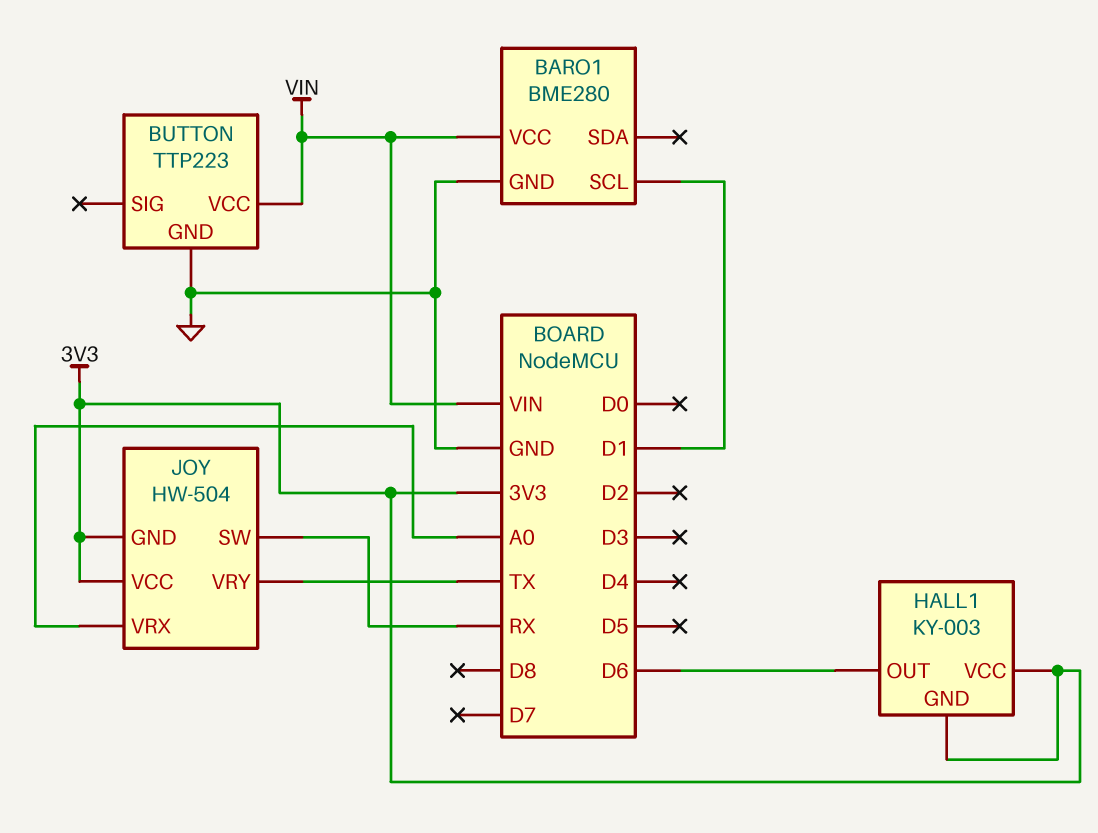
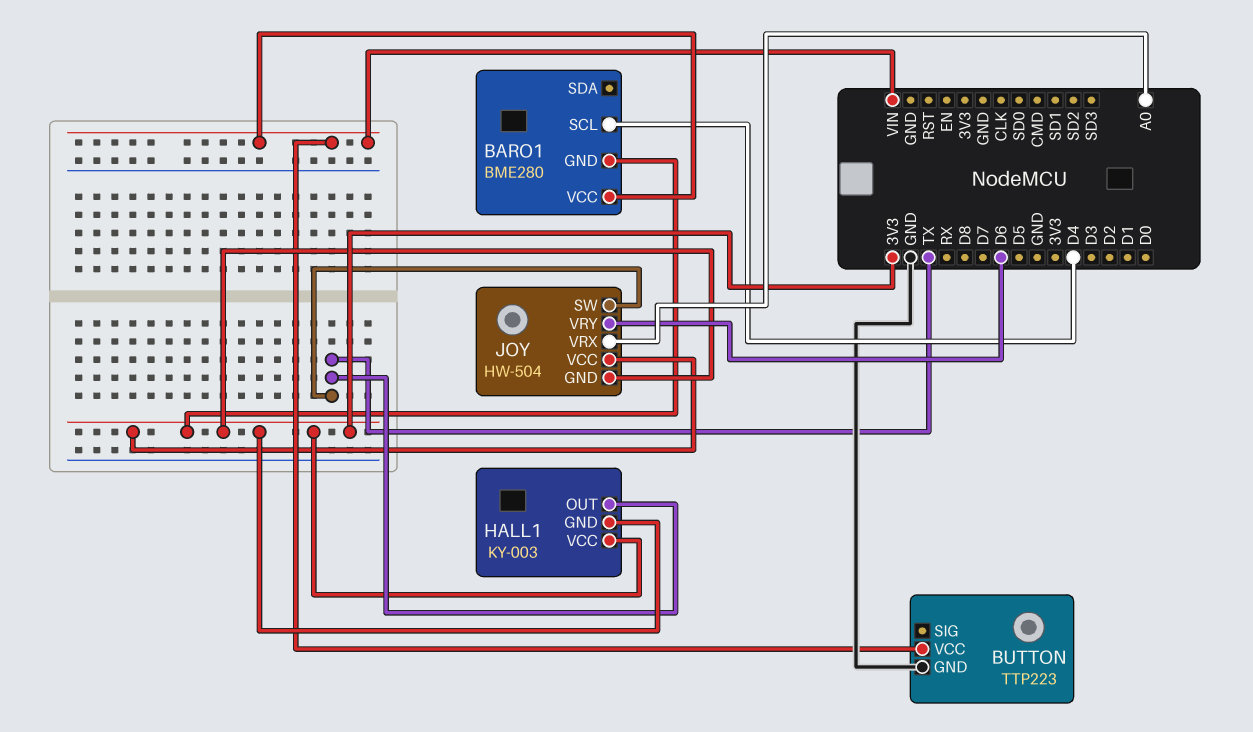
BARO1 pin GND: GND -> 3V3
BARO1 pin SCL: D1 -> D4
HALL1 pin OUT: D6 -> TX
JOY pin SW: RX -> TX
JOY pin VRY: TX -> D6

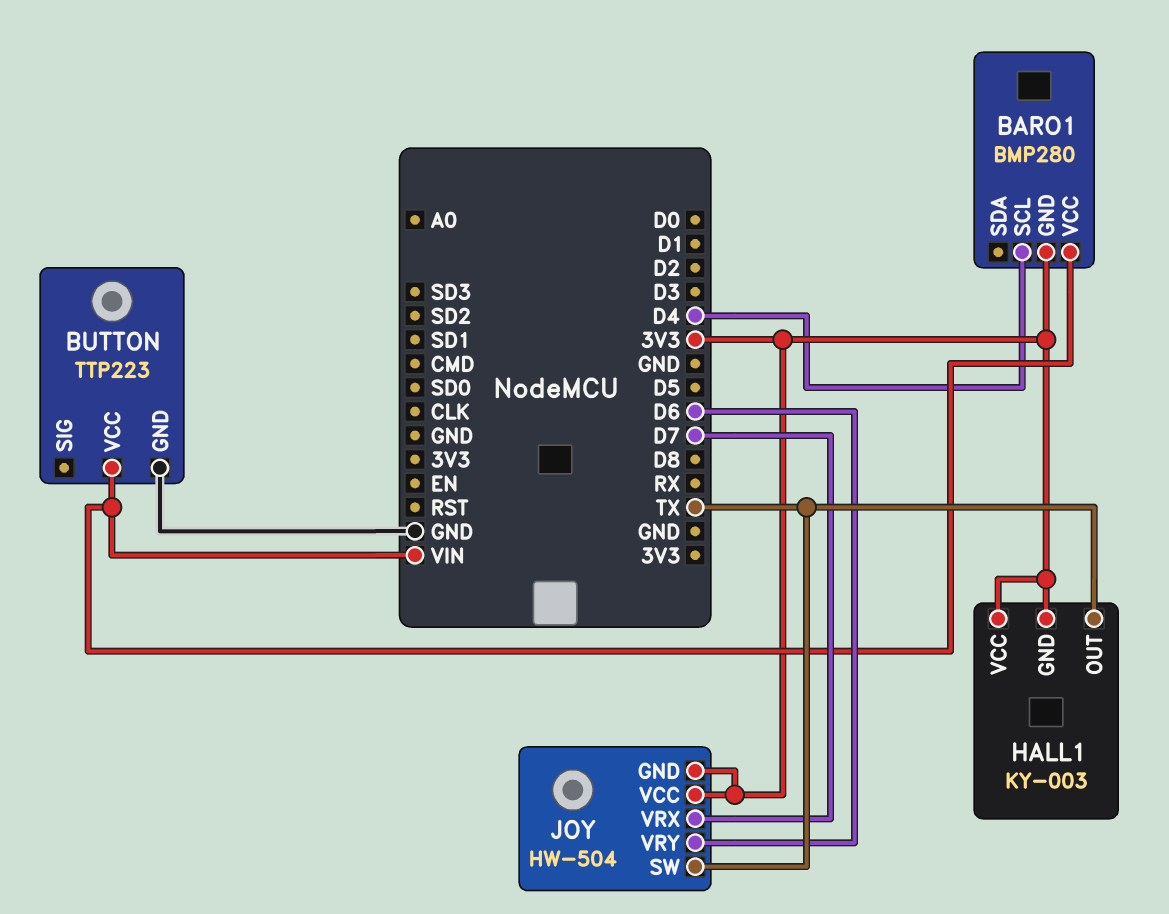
BARO1: BME280 -> BMP280
JOY pin VRX: A0 -> D7

